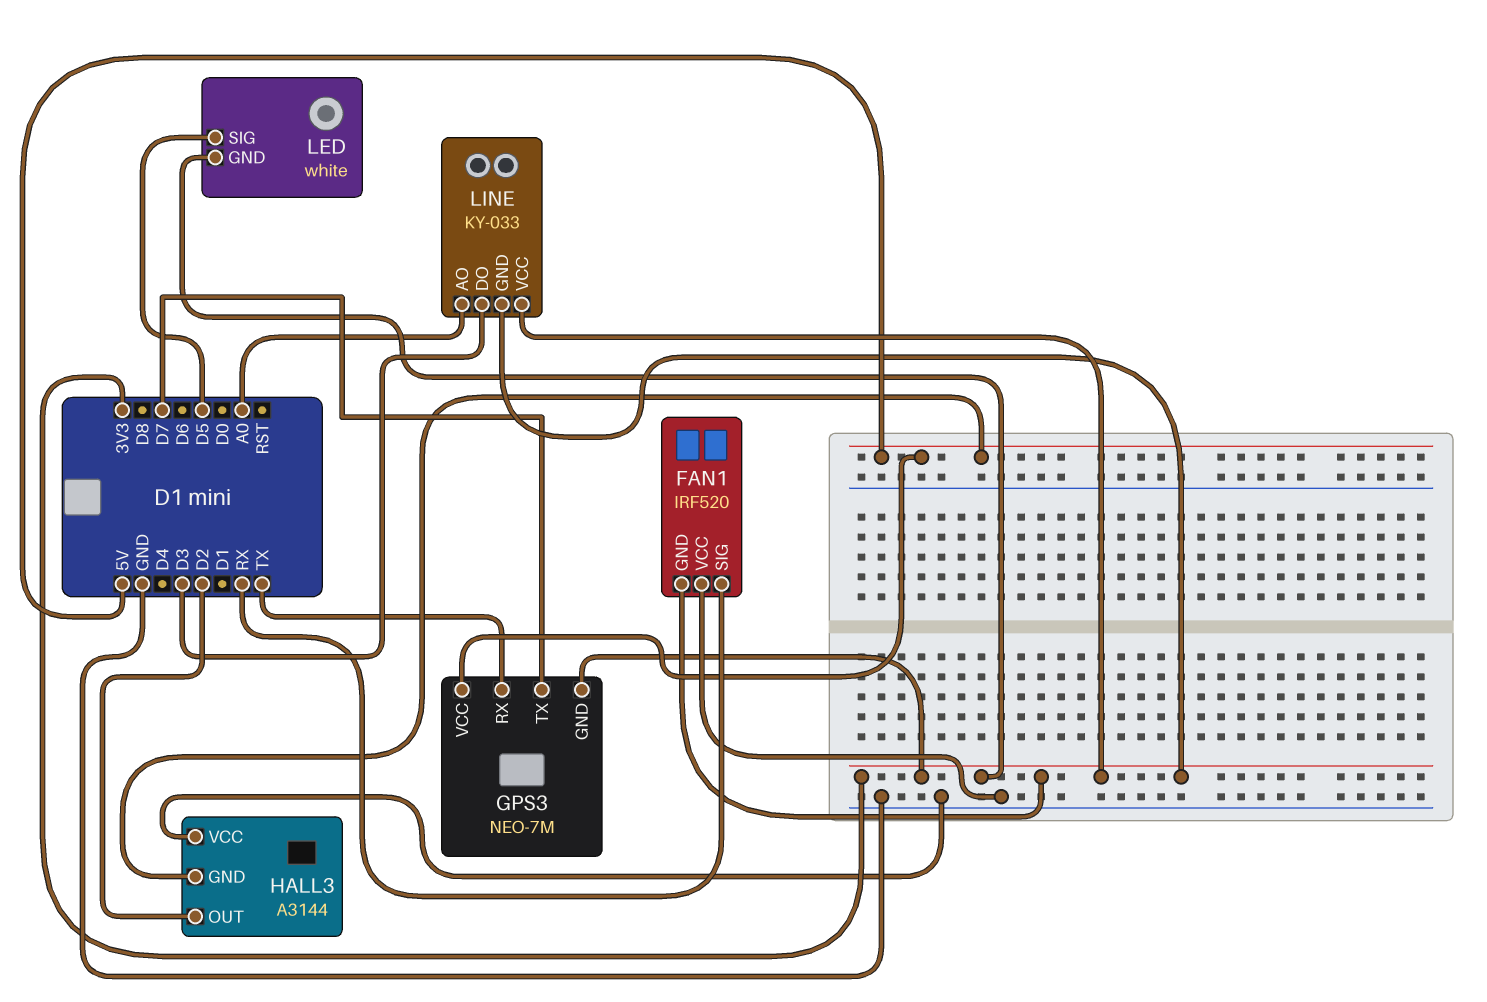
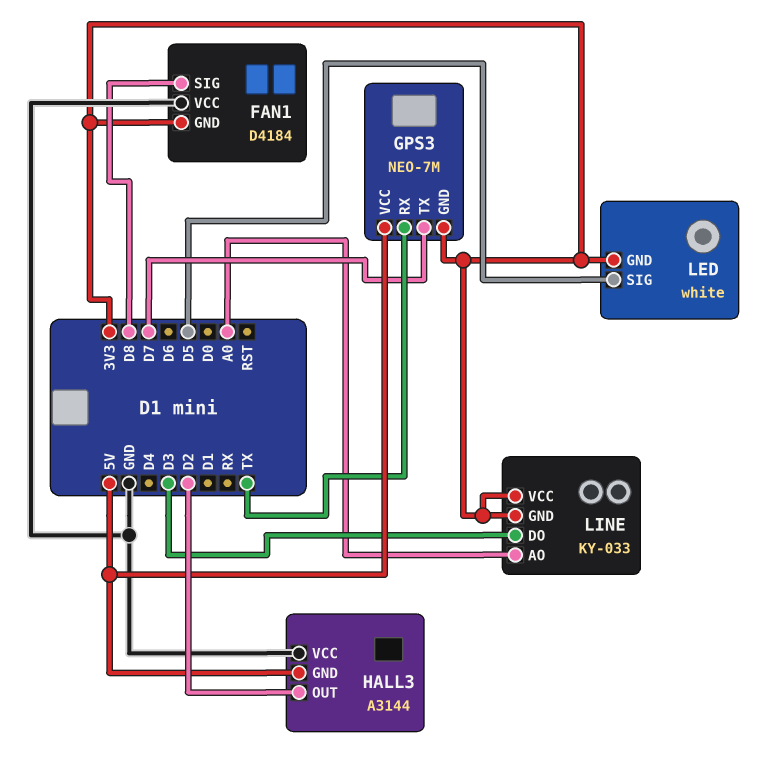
FAN1: IRF520 -> D4184
FAN1 pin SIG: RX -> D8

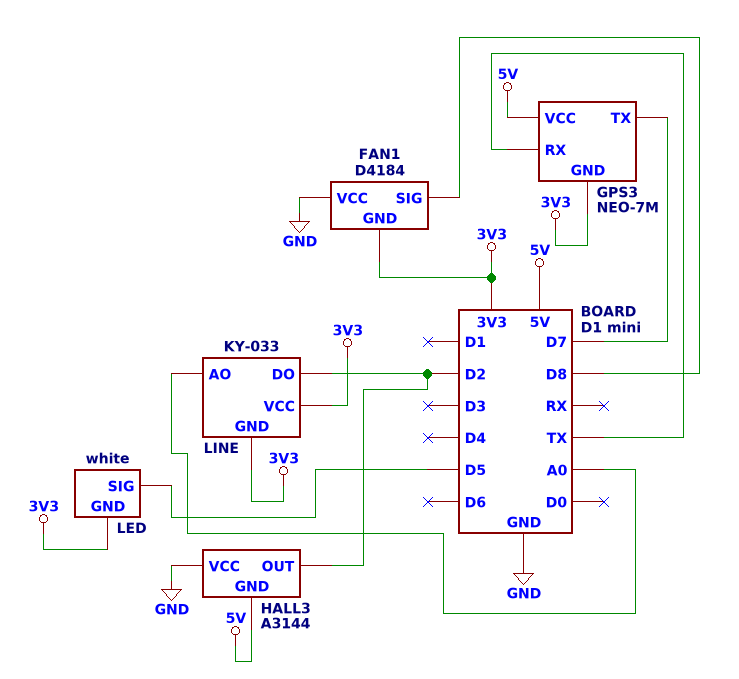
LINE pin DO: D3 -> D2

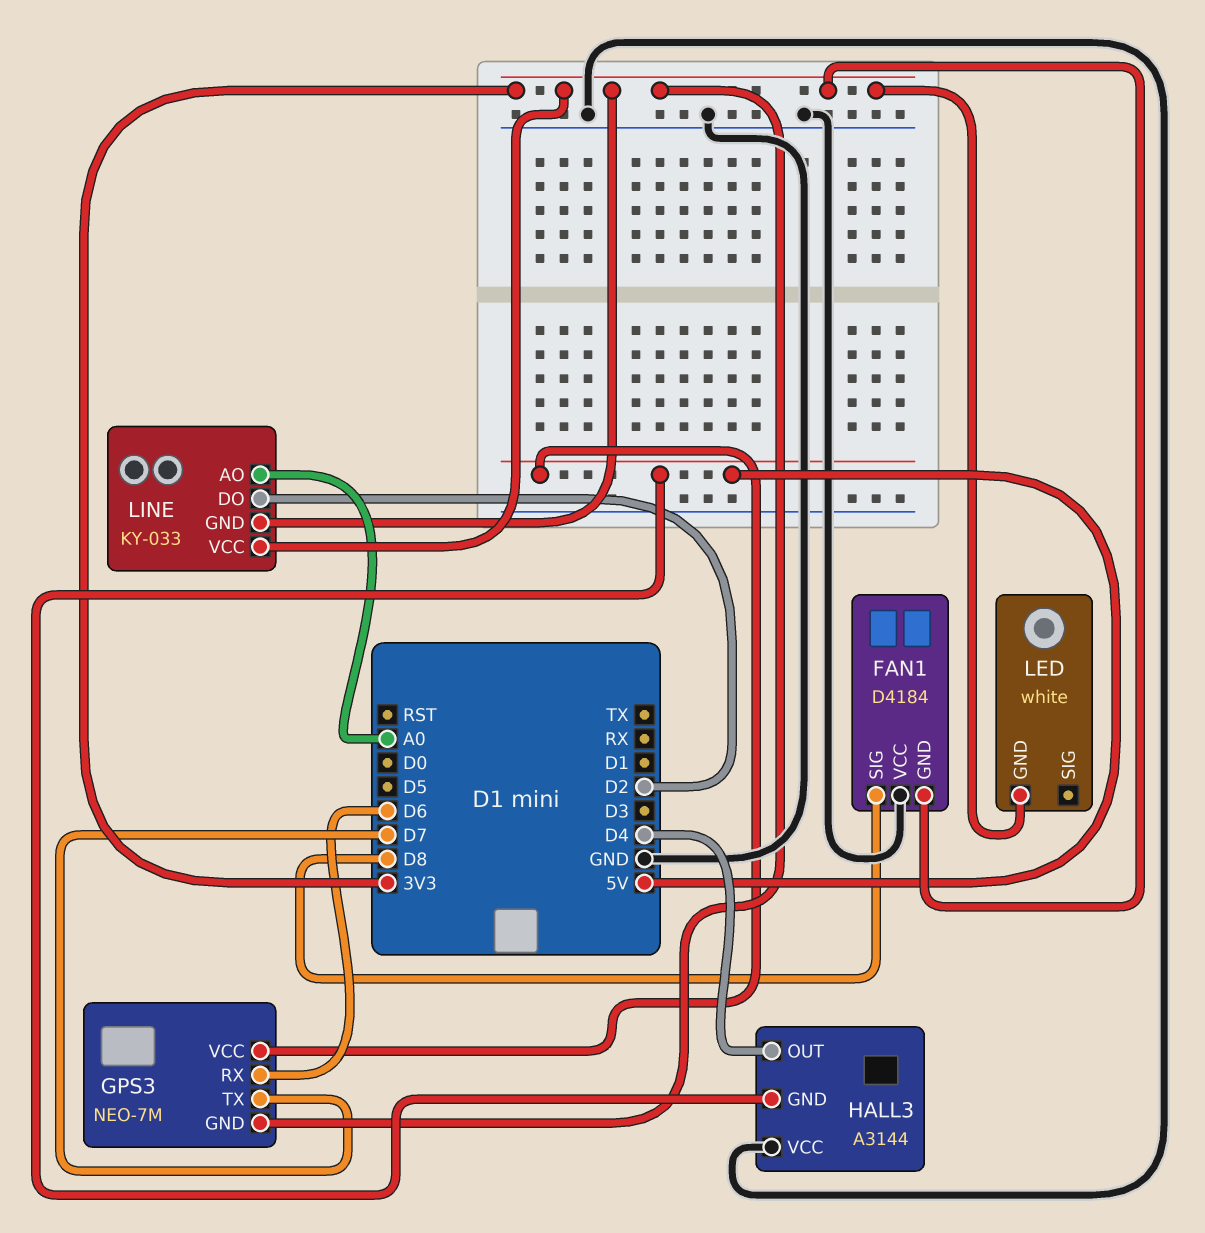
GPS3 pin RX: TX -> D6
HALL3 pin OUT: D2 -> D4
LED pin SIG: D5 -> none

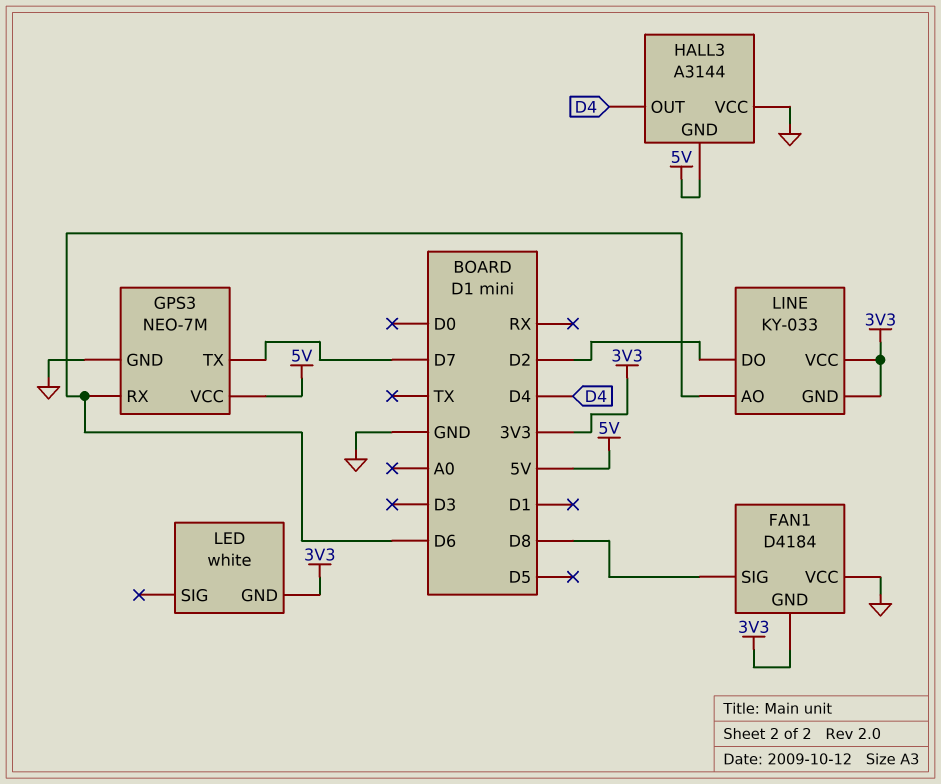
GPS3 pin GND: 3V3 -> GND
LINE pin AO: A0 -> D6

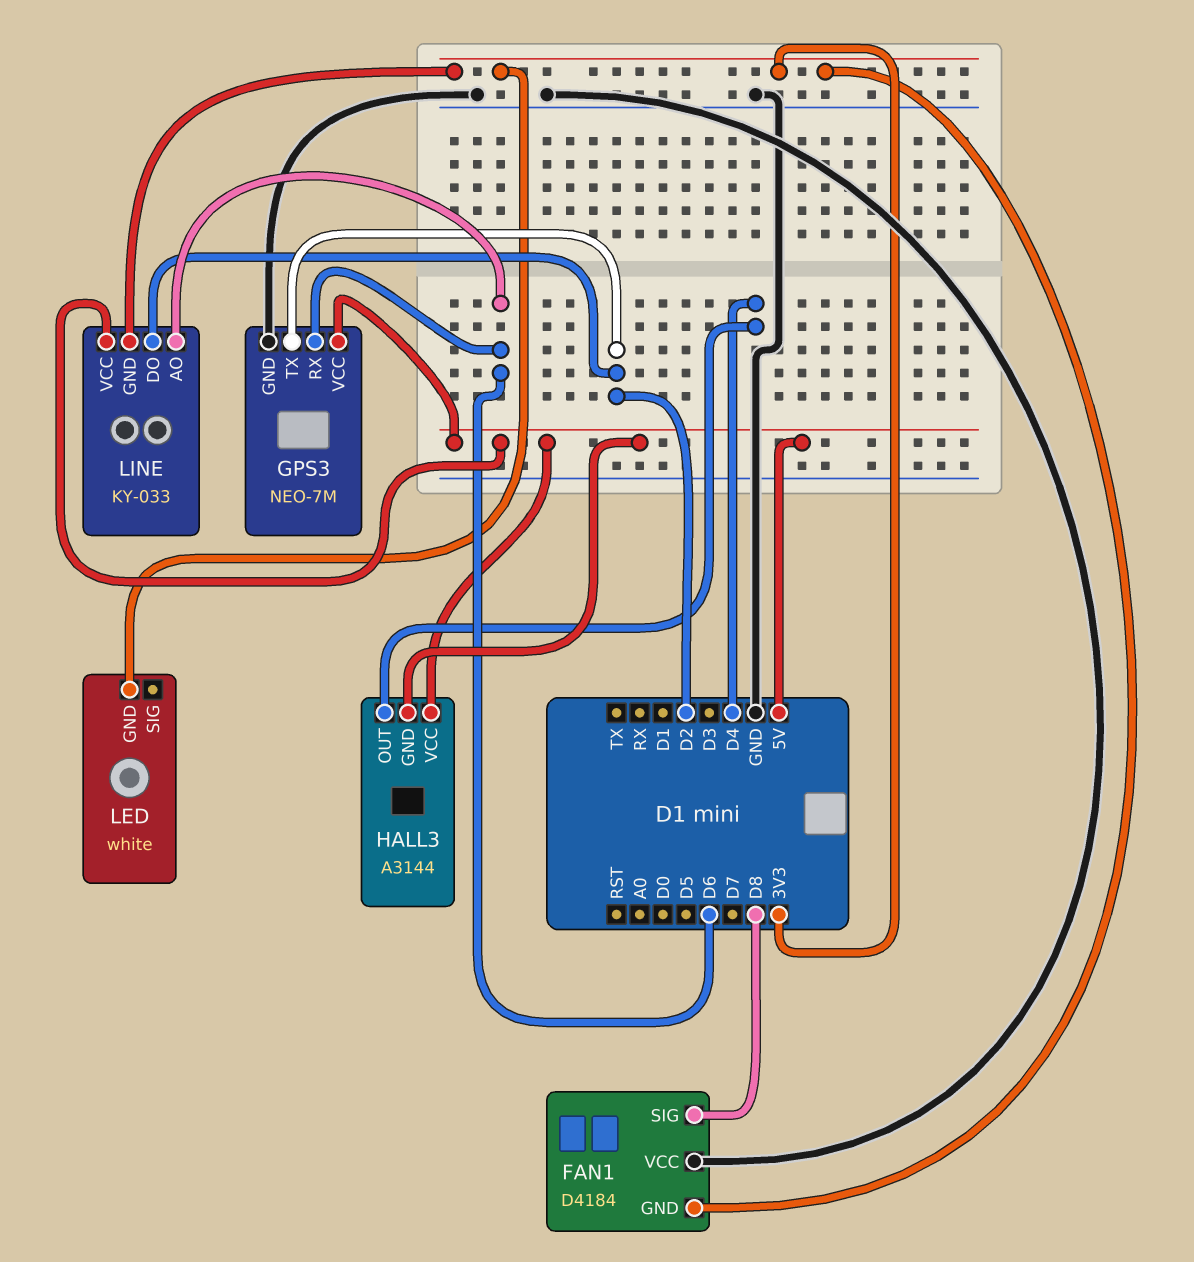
GPS3 pin TX: D7 -> D2
HALL3 pin VCC: GND -> 5V
LINE pin VCC: 3V3 -> 5V

